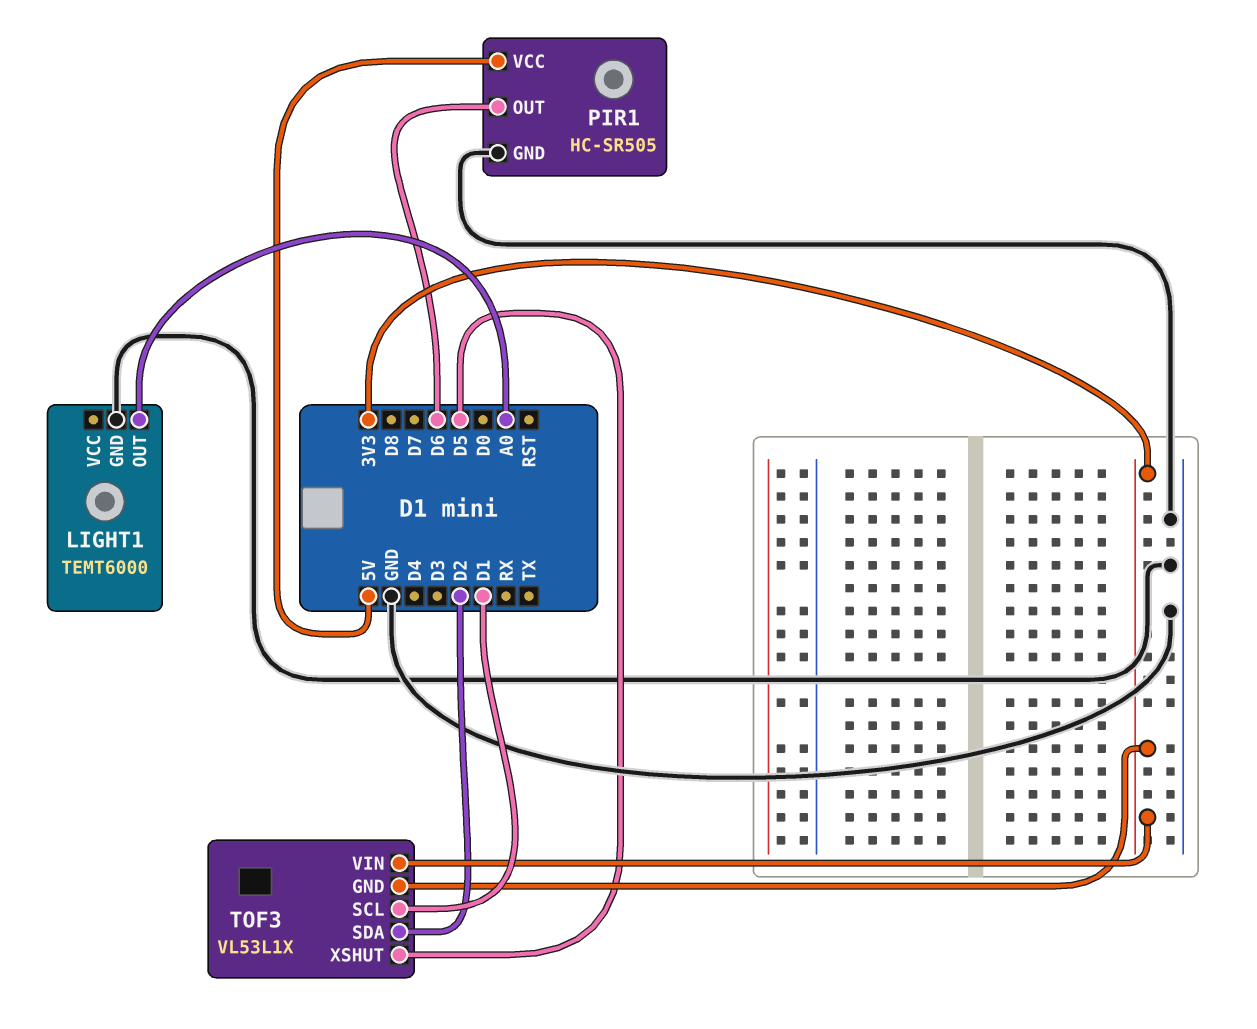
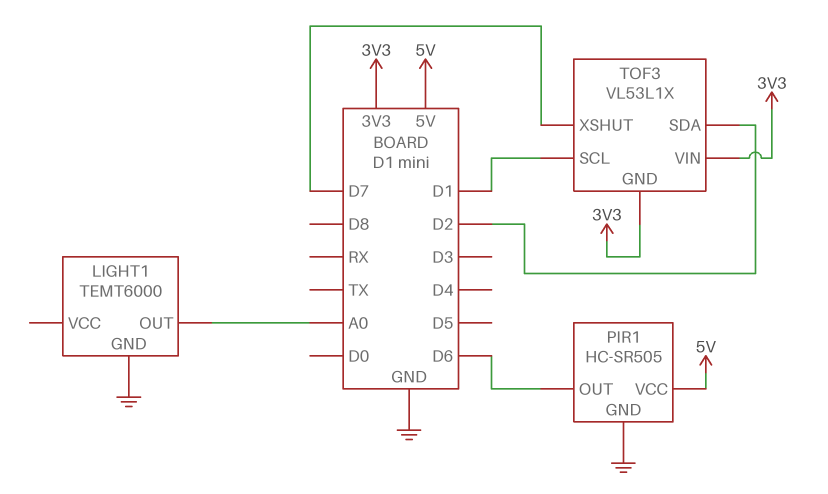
TOF3 pin XSHUT: D5 -> D7

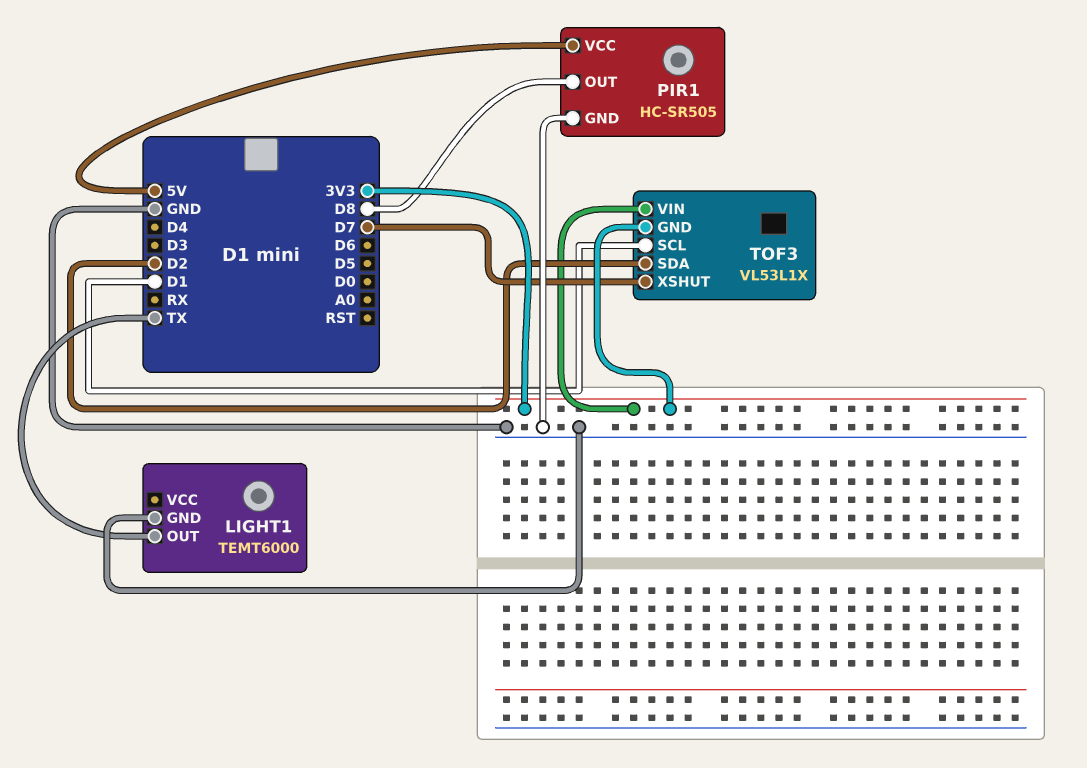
LIGHT1 pin OUT: A0 -> TX
PIR1 pin OUT: D6 -> D8

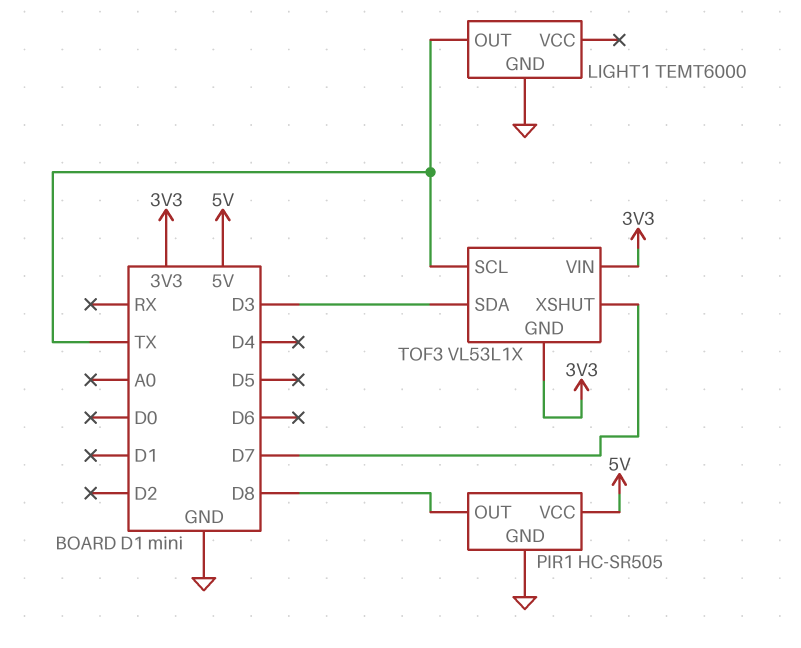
TOF3 pin SCL: D1 -> TX
TOF3 pin SDA: D2 -> D3

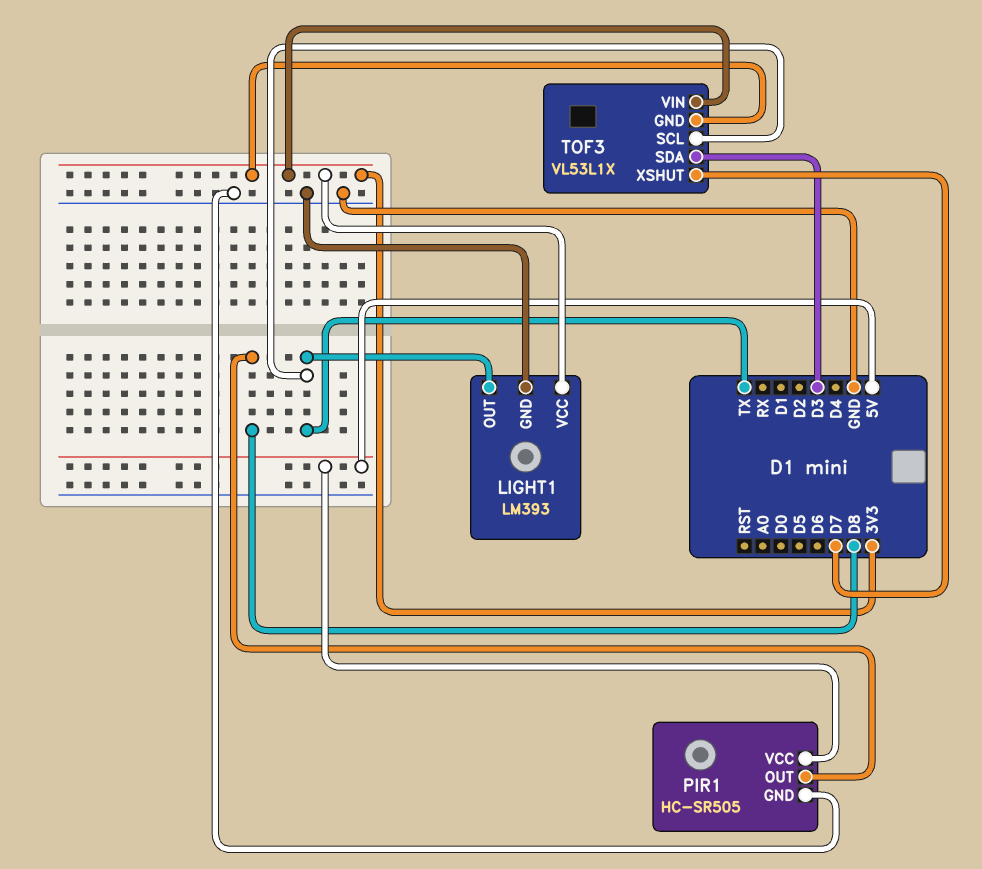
LIGHT1: TEMT6000 -> LM393
LIGHT1 pin VCC: none -> 3V3

